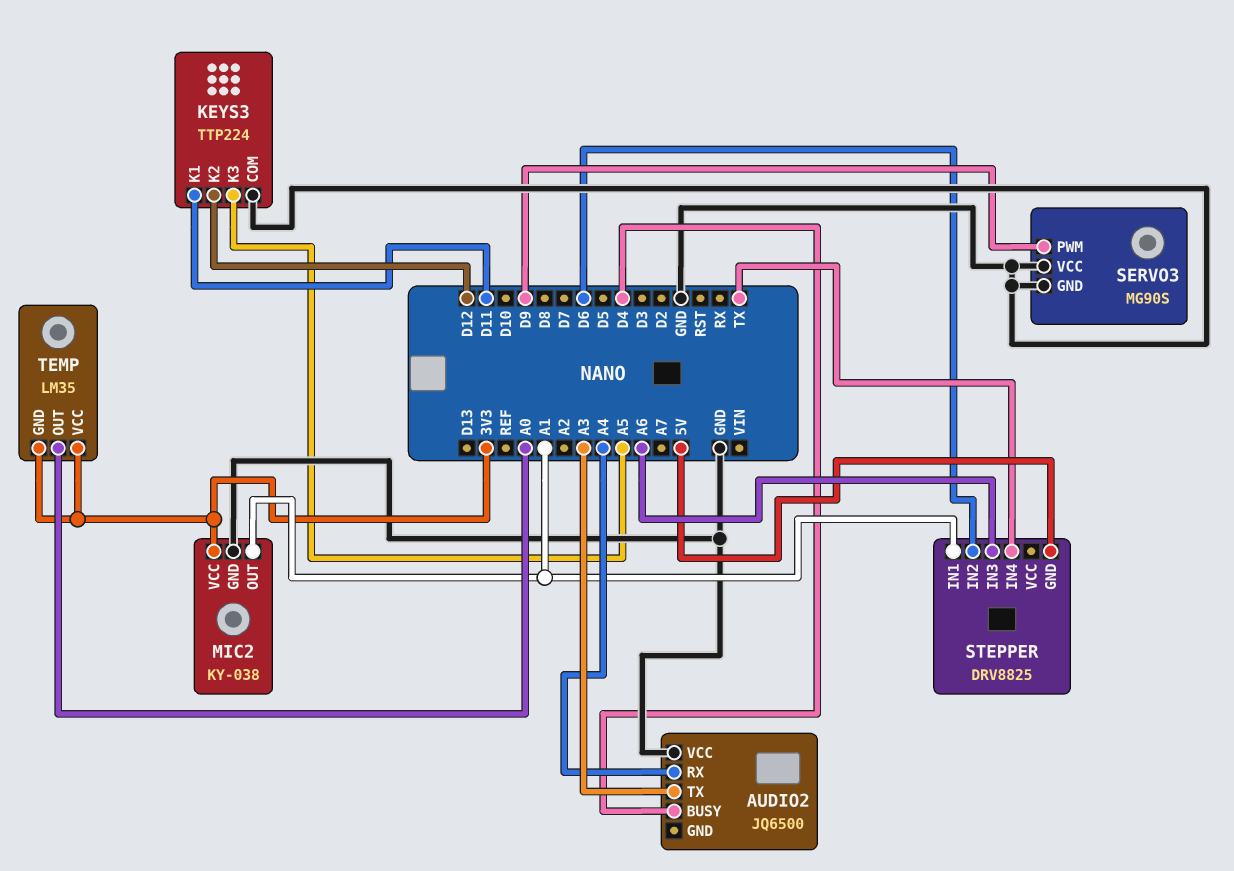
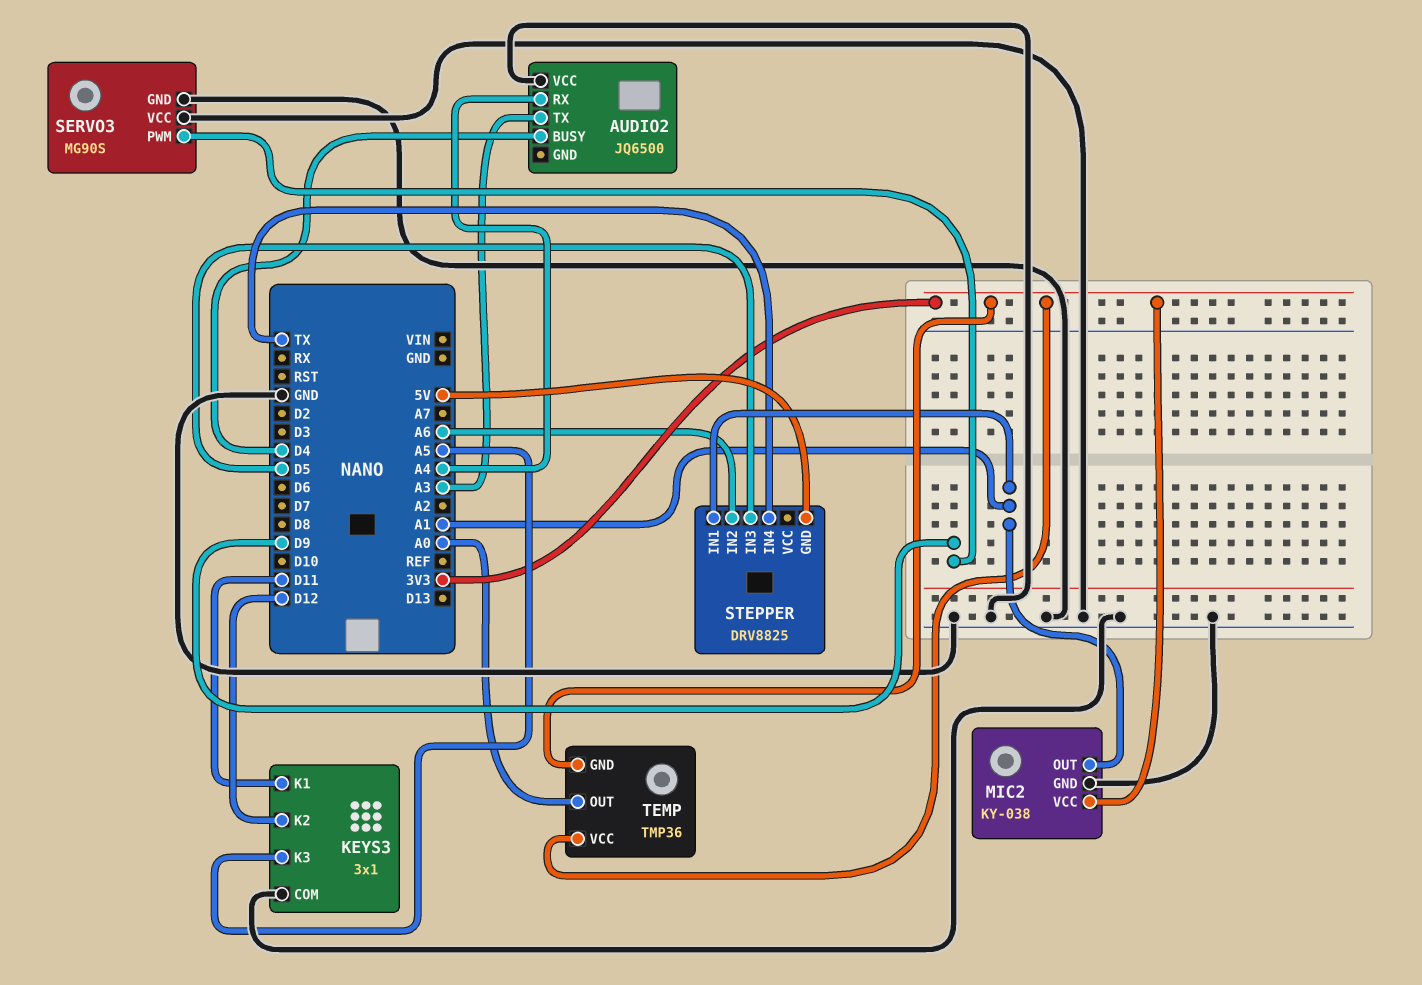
KEYS3: TTP224 -> 3x1
STEPPER pin IN2: D6 -> A6
STEPPER pin IN3: A6 -> D5
TEMP: LM35 -> TMP36

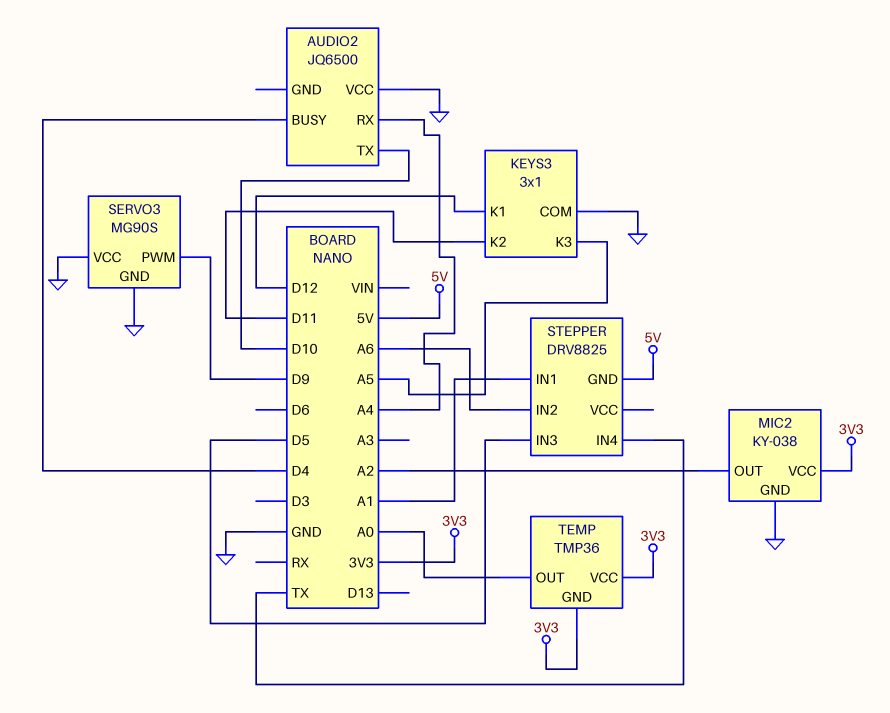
AUDIO2 pin TX: A3 -> D10
KEYS3 pin K1: D11 -> D12
KEYS3 pin K2: D12 -> D11
MIC2 pin OUT: A1 -> A2

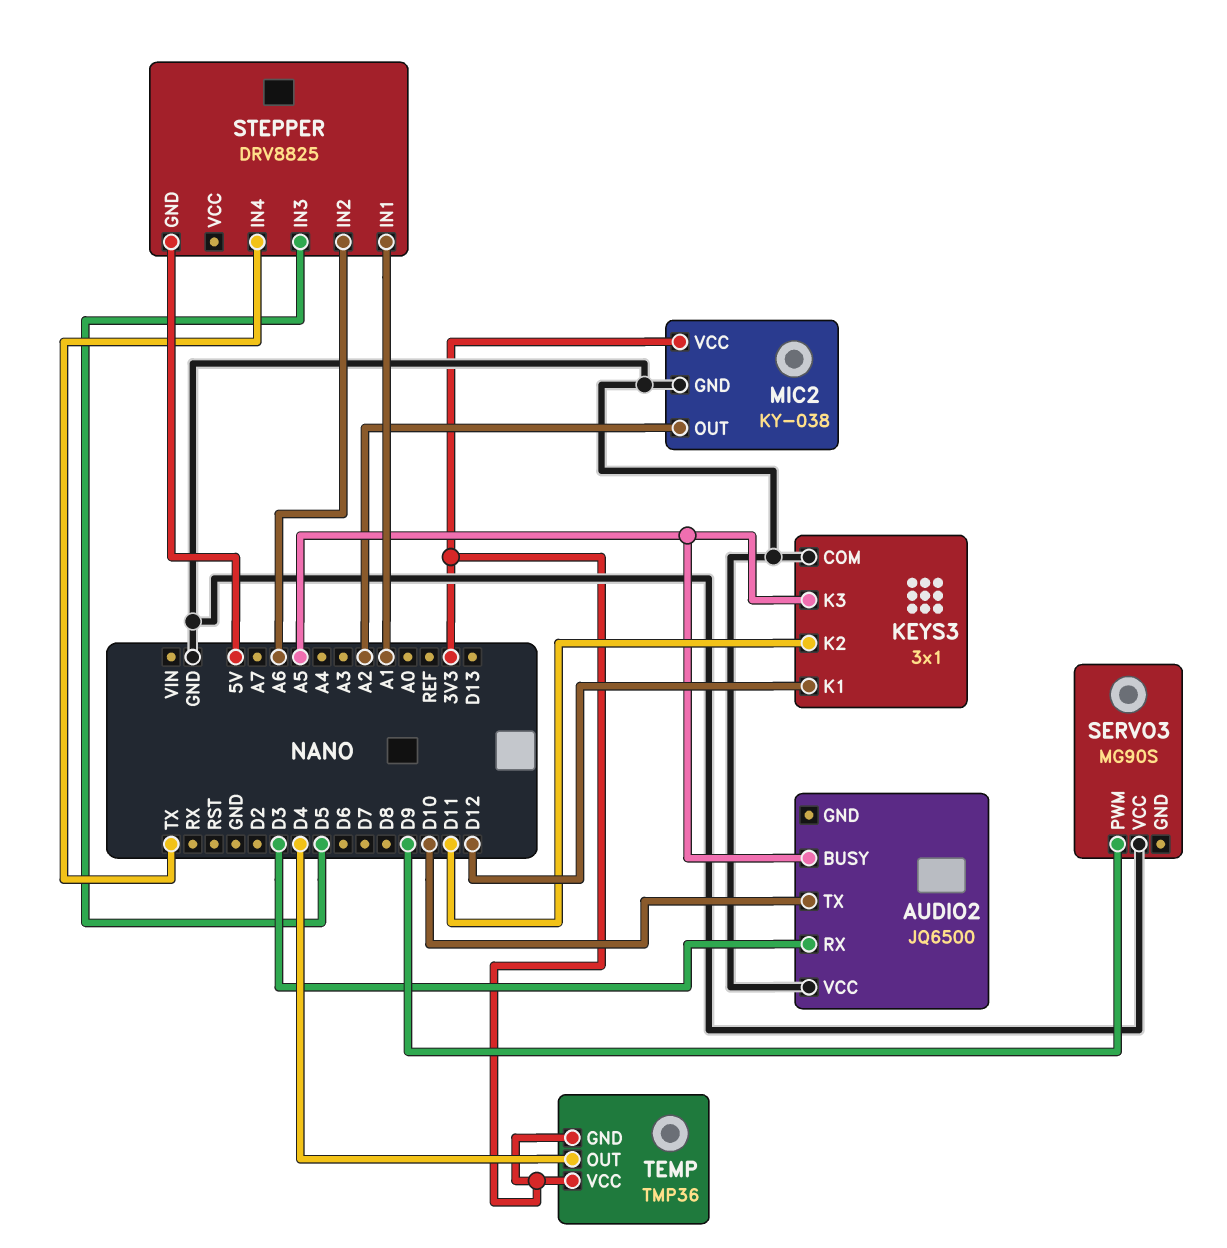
AUDIO2 pin BUSY: D4 -> A5
AUDIO2 pin RX: A4 -> D3
SERVO3 pin GND: GND -> none
TEMP pin OUT: A0 -> D4

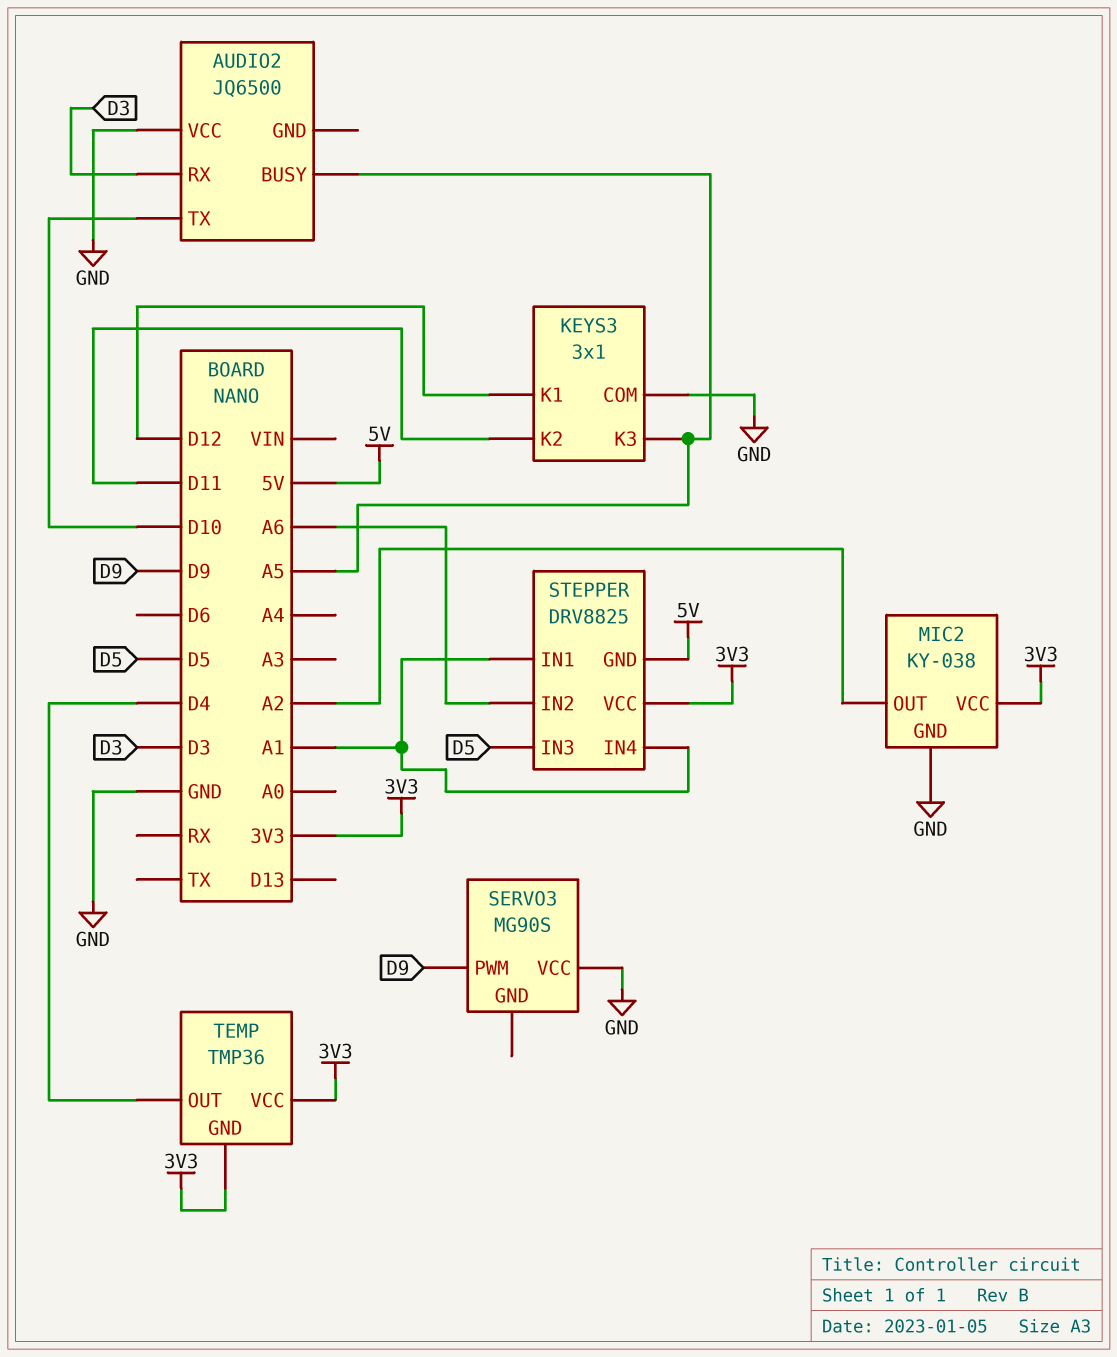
STEPPER pin IN4: TX -> A1
STEPPER pin VCC: none -> 3V3

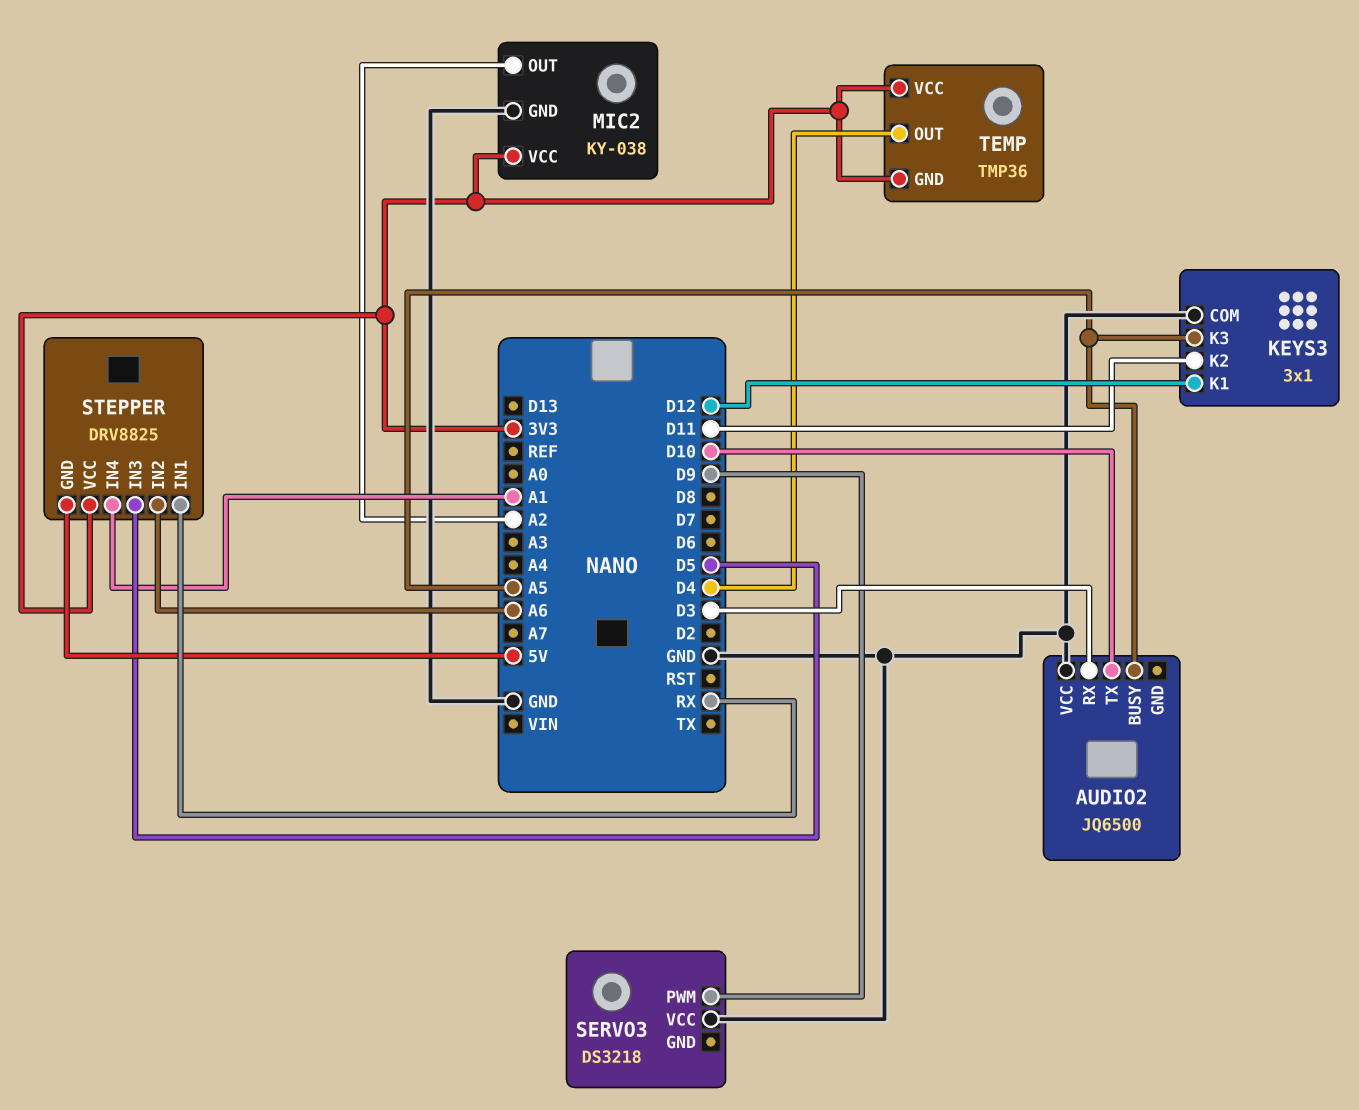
SERVO3: MG90S -> DS3218
STEPPER pin IN1: A1 -> RX

